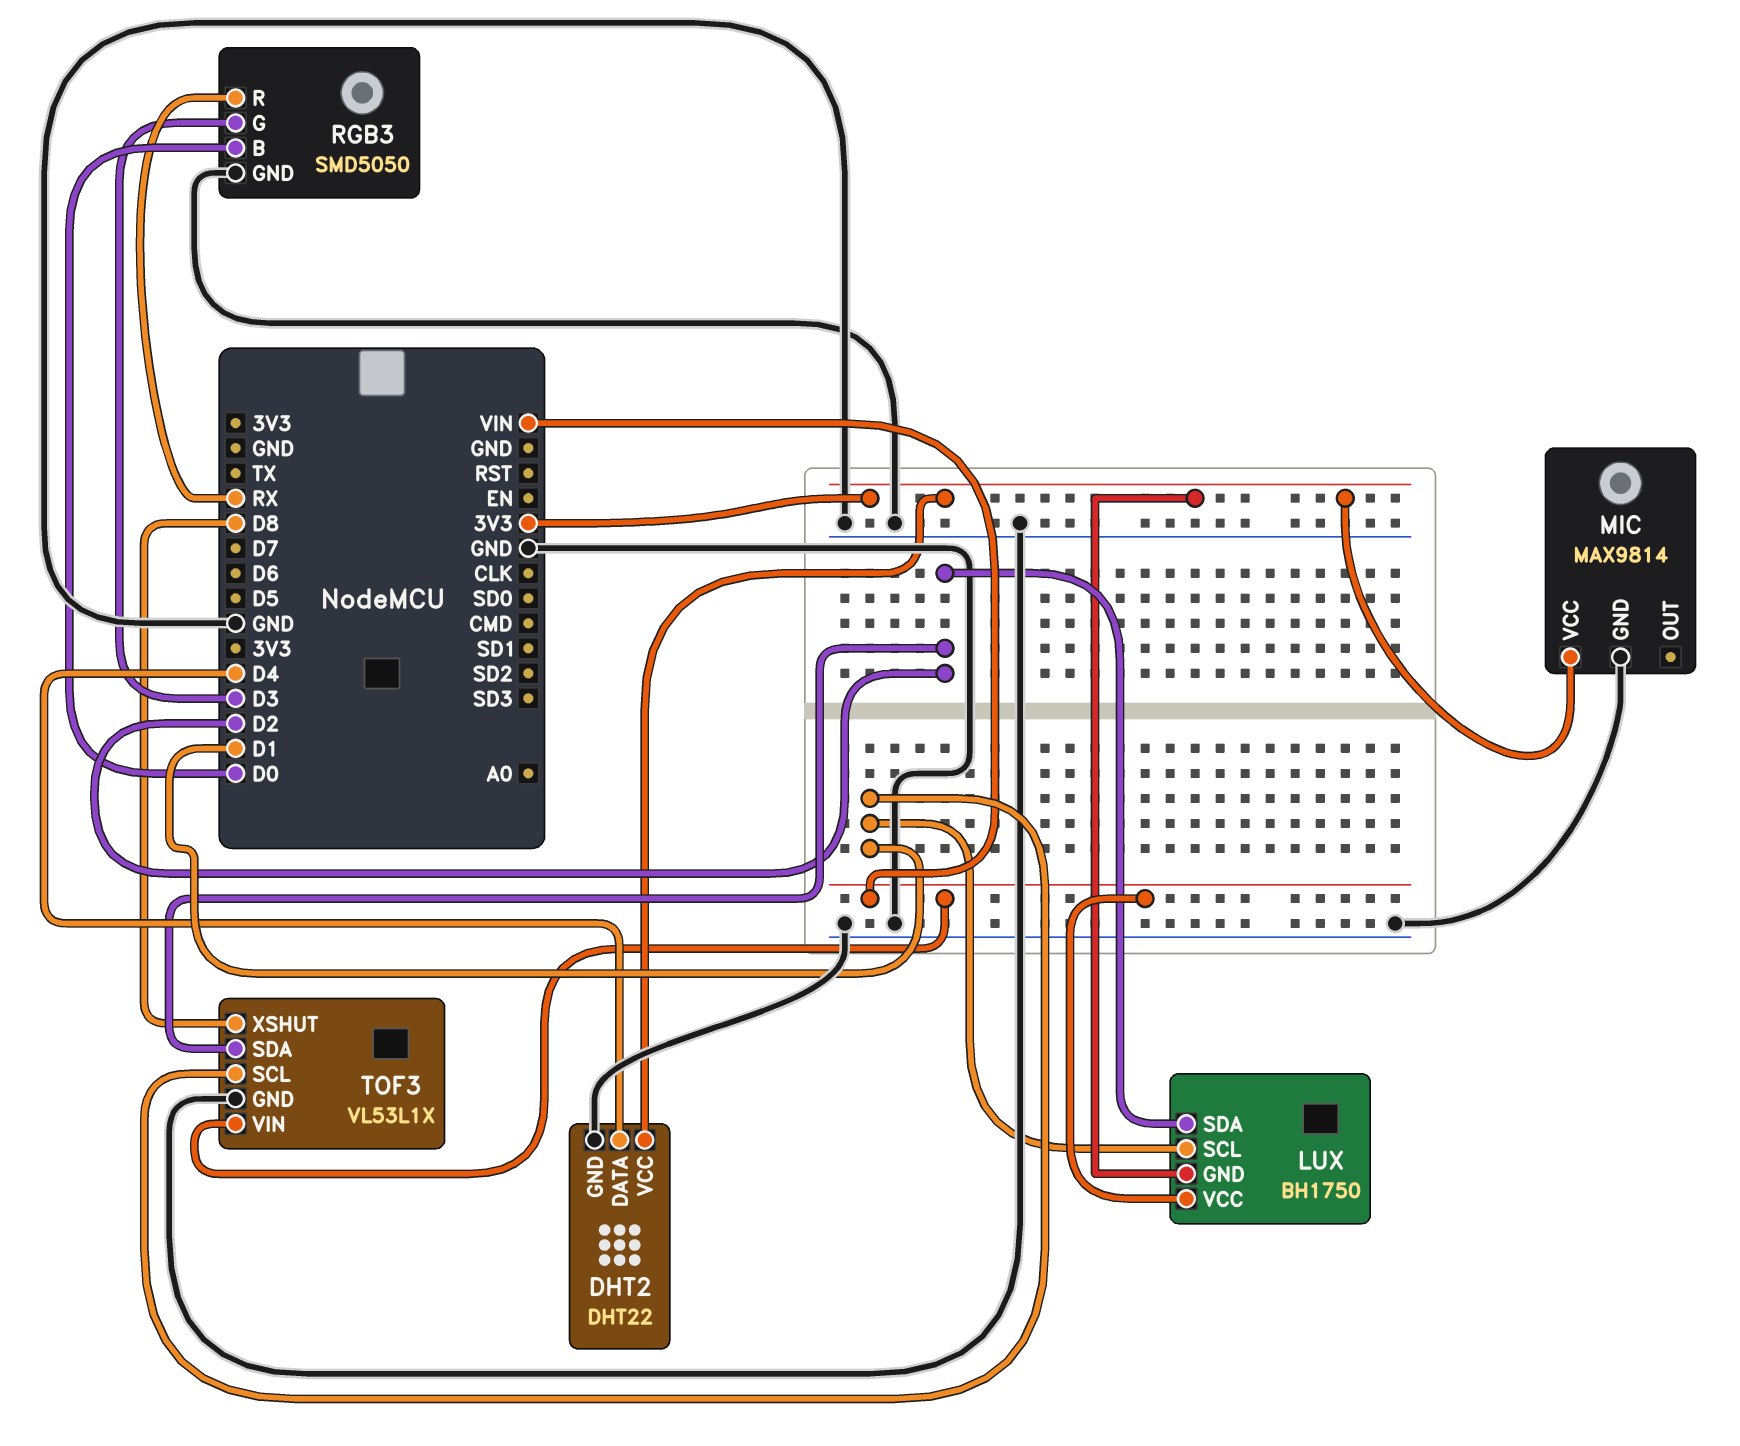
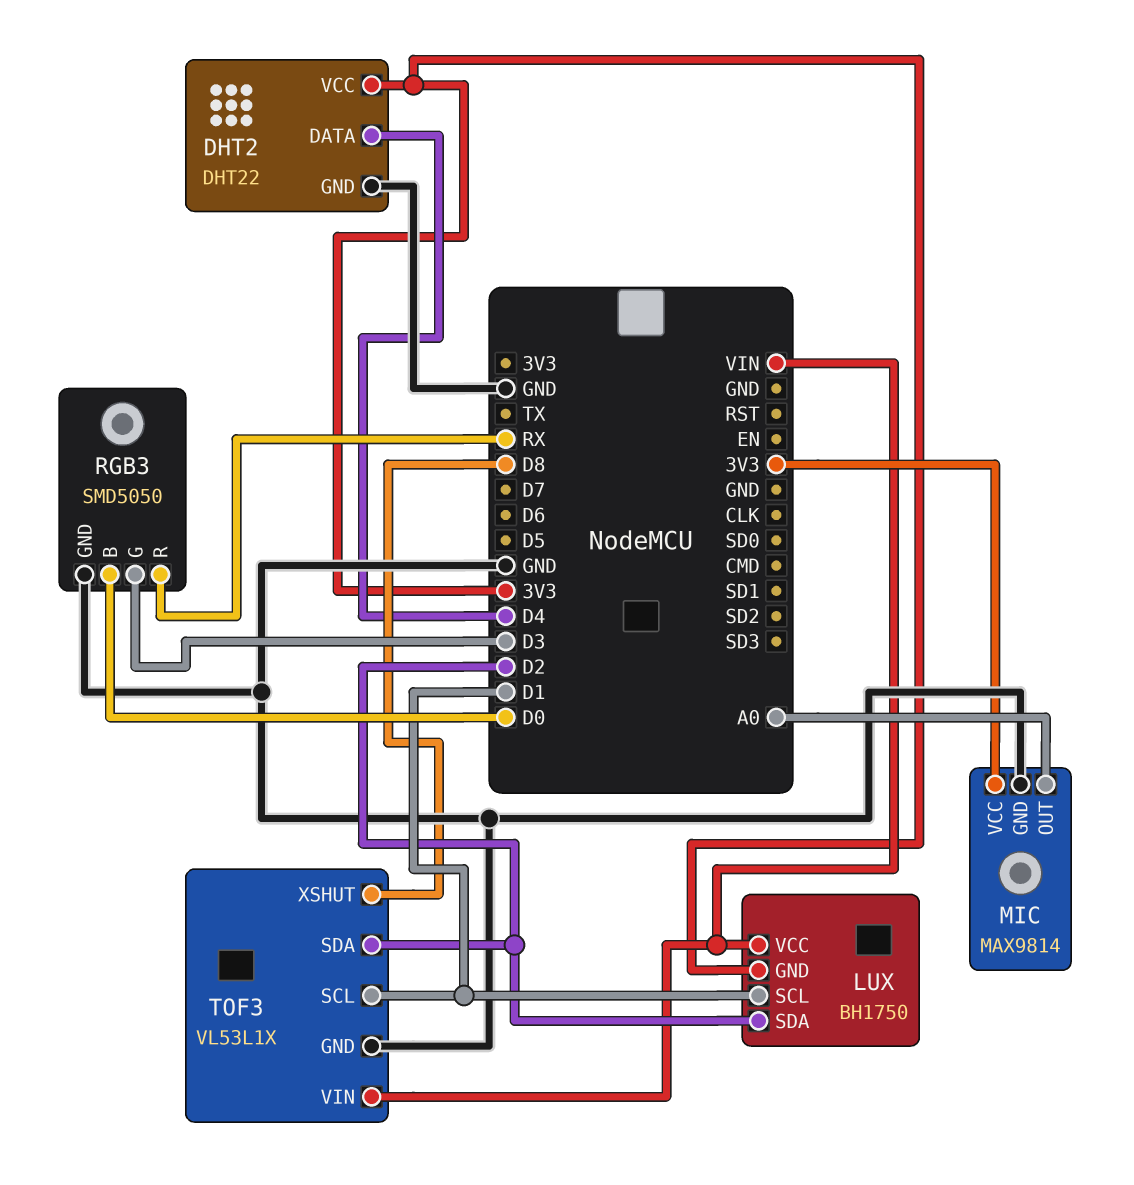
MIC pin OUT: none -> A0

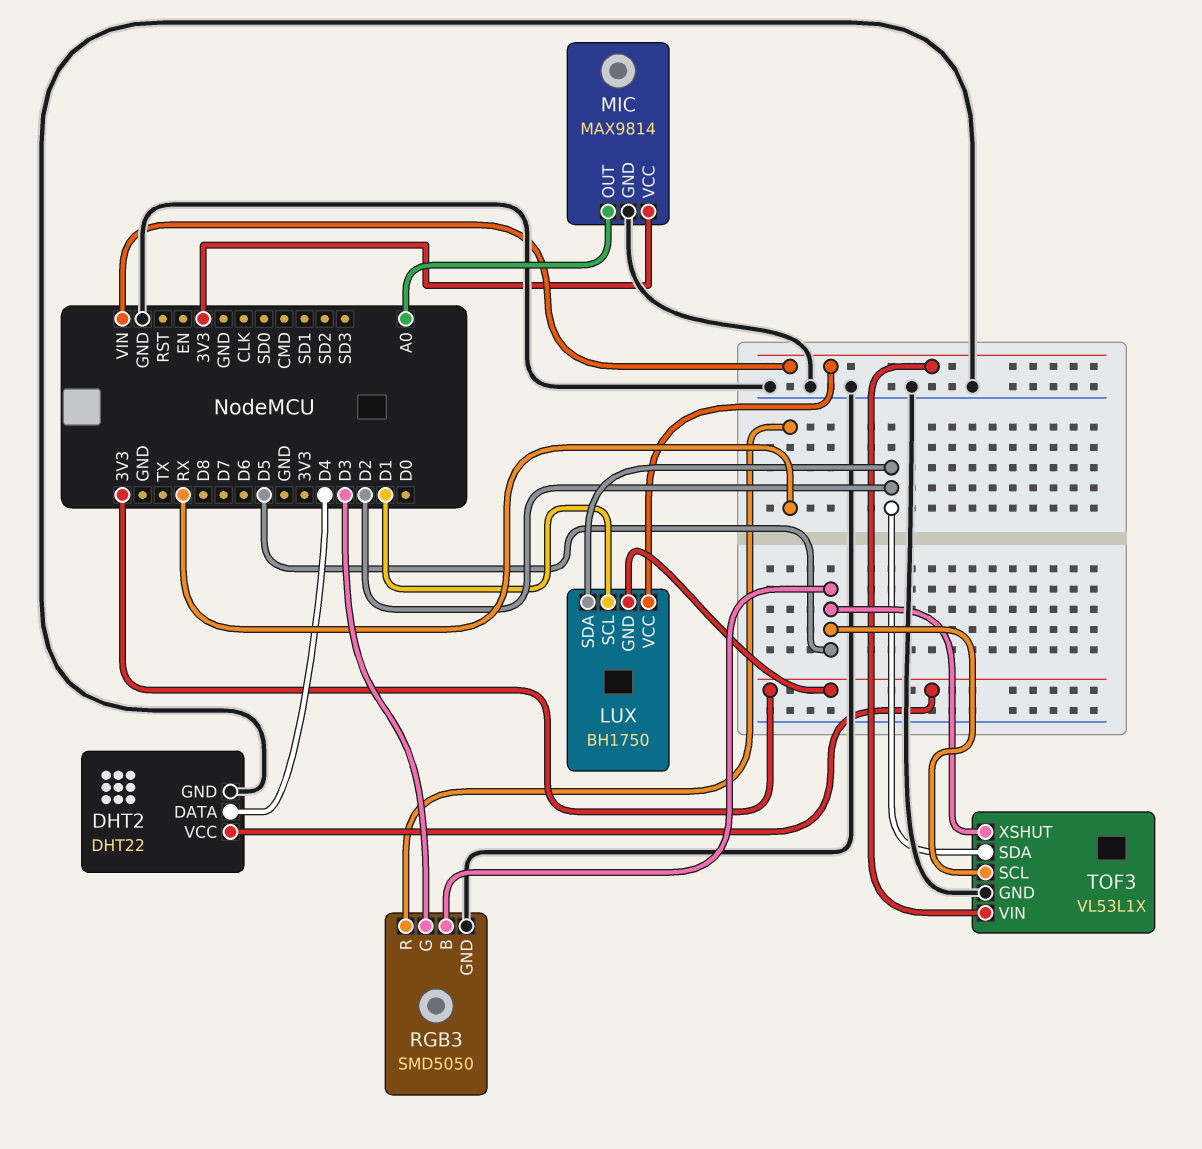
RGB3 pin B: D0 -> D5
TOF3 pin SCL: D1 -> D5
TOF3 pin XSHUT: D8 -> D5

